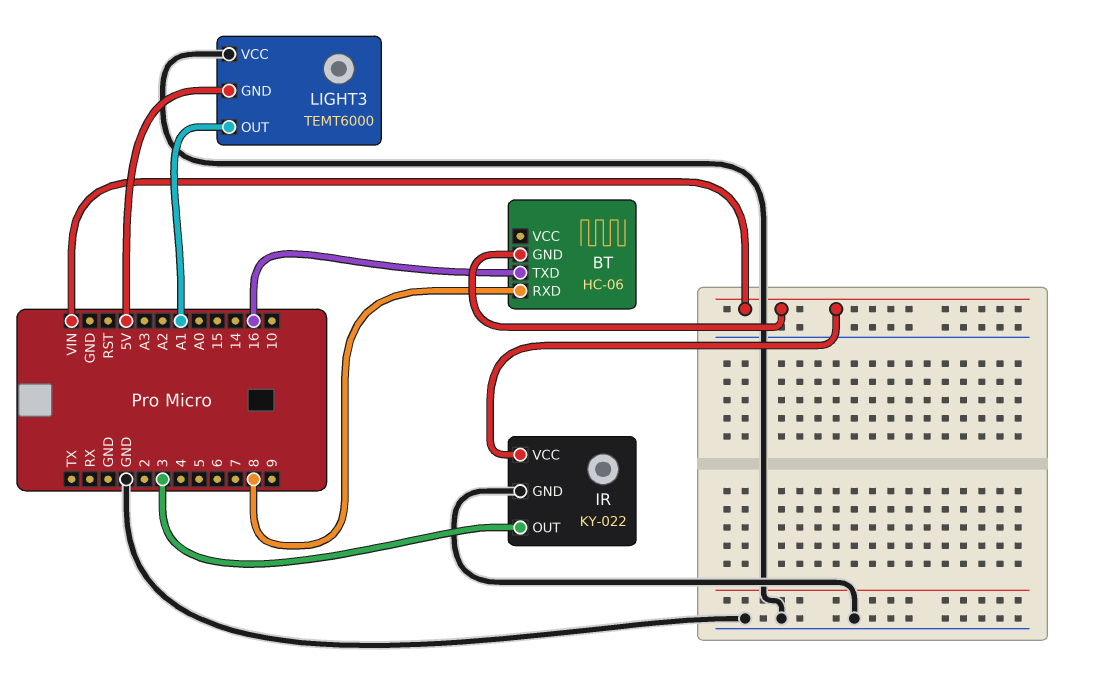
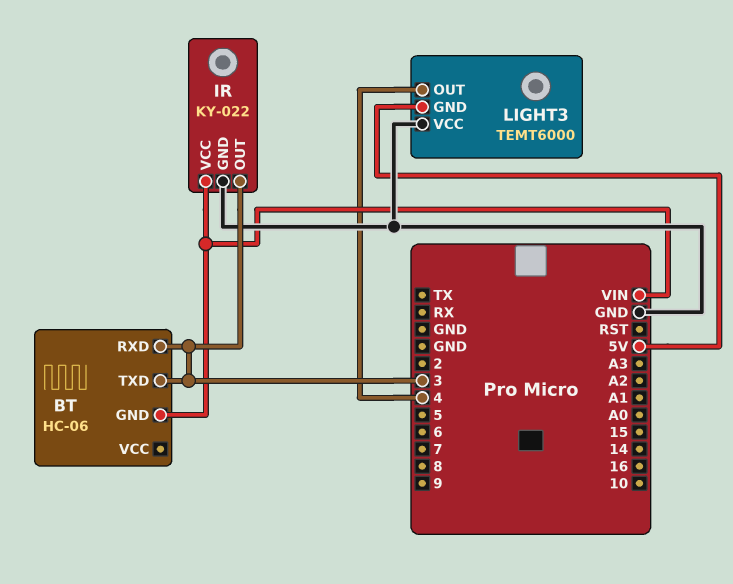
BT pin RXD: 8 -> 3
BT pin TXD: 16 -> 3
LIGHT3 pin OUT: A1 -> 4

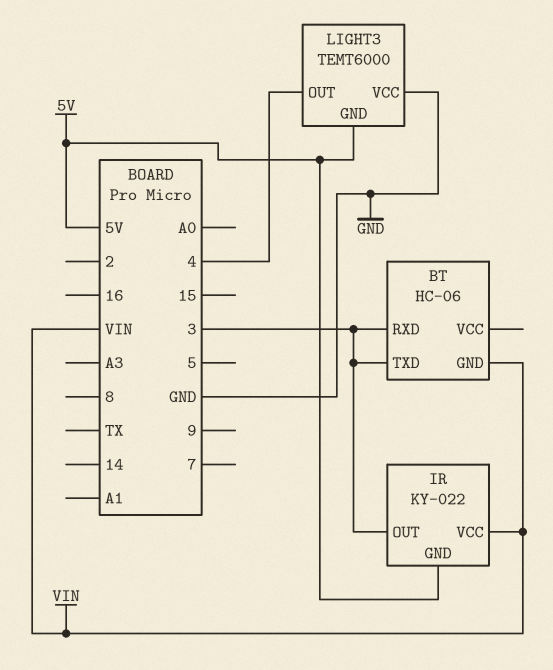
IR pin GND: GND -> 5V

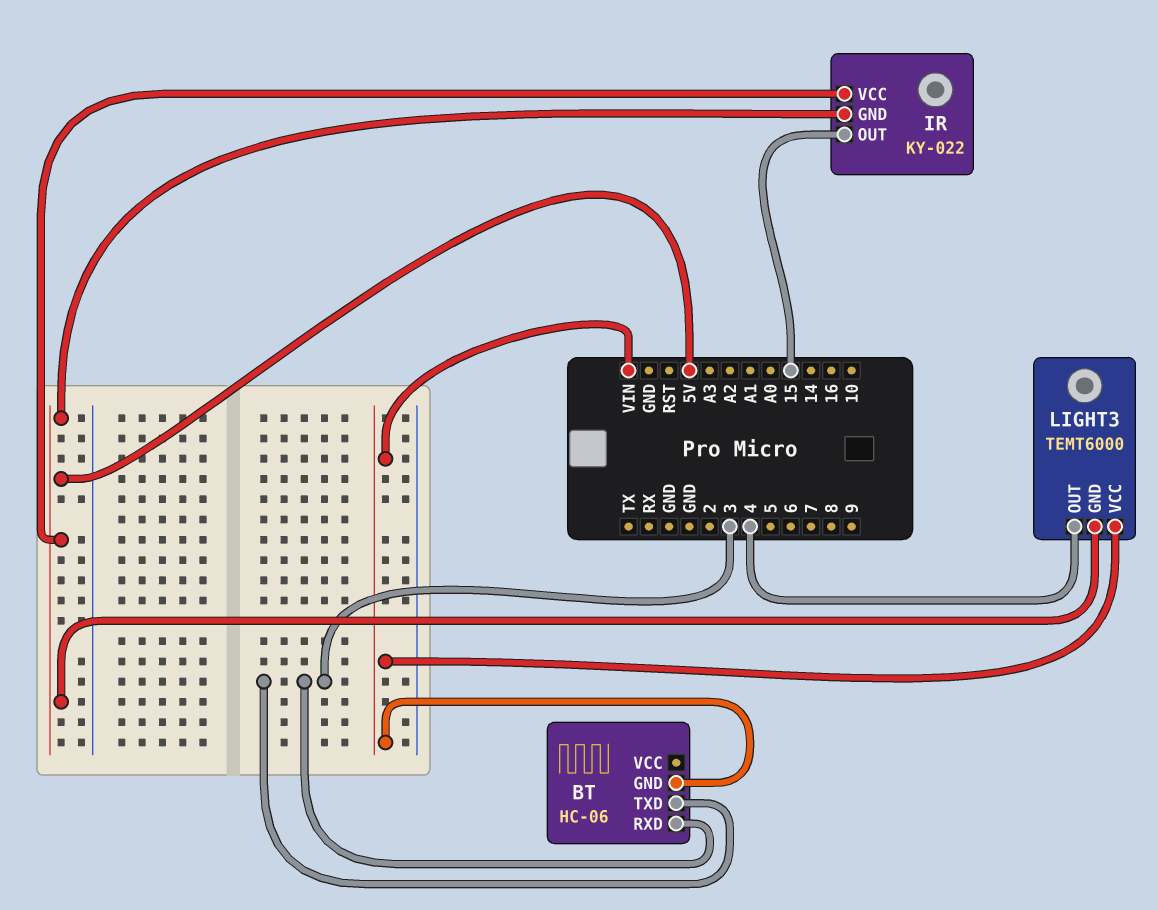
IR pin OUT: 3 -> 15
IR pin VCC: VIN -> 5V
LIGHT3 pin VCC: GND -> VIN

